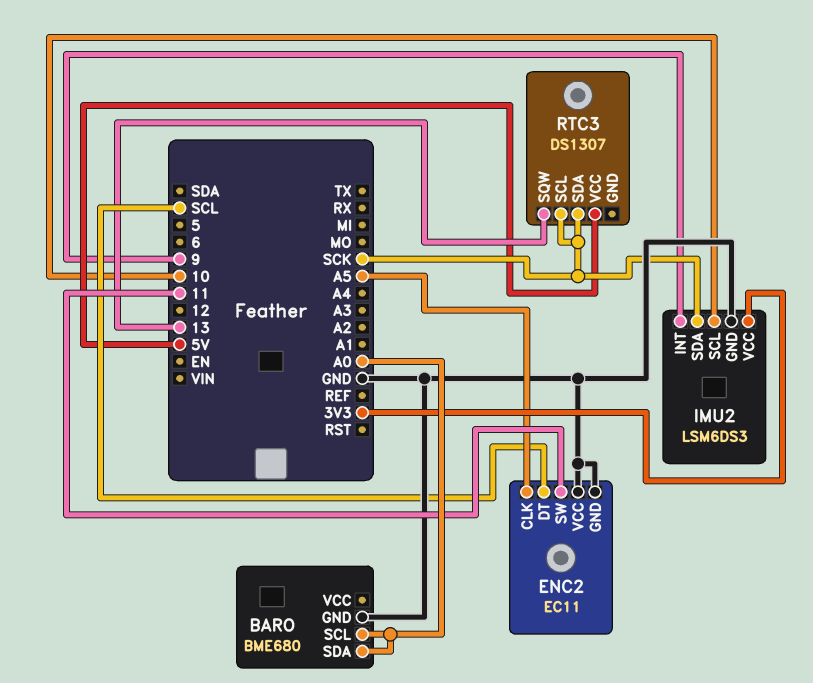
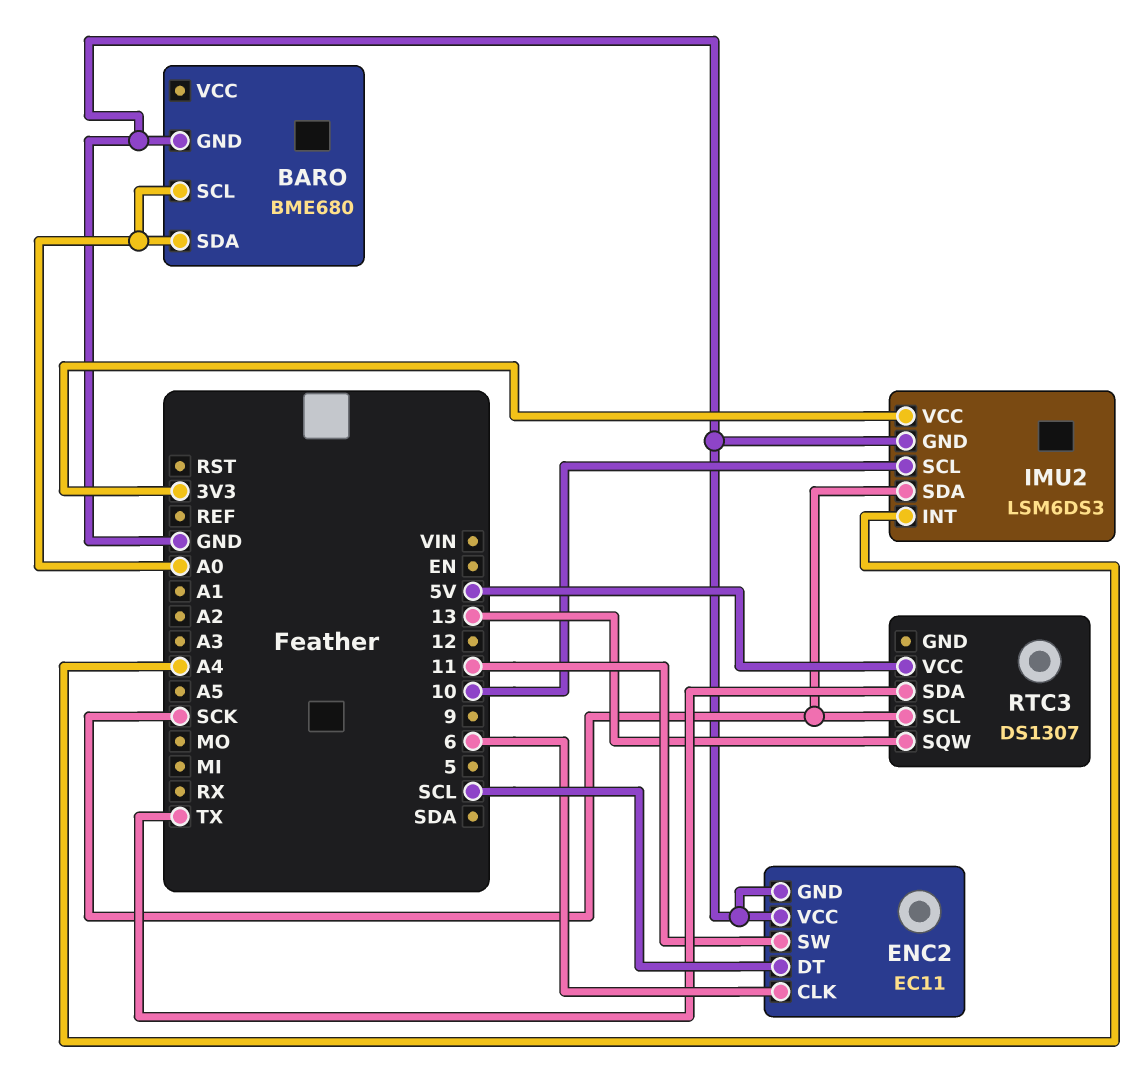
ENC2 pin CLK: A5 -> 6
IMU2 pin INT: 9 -> A4
RTC3 pin SDA: SCK -> TX

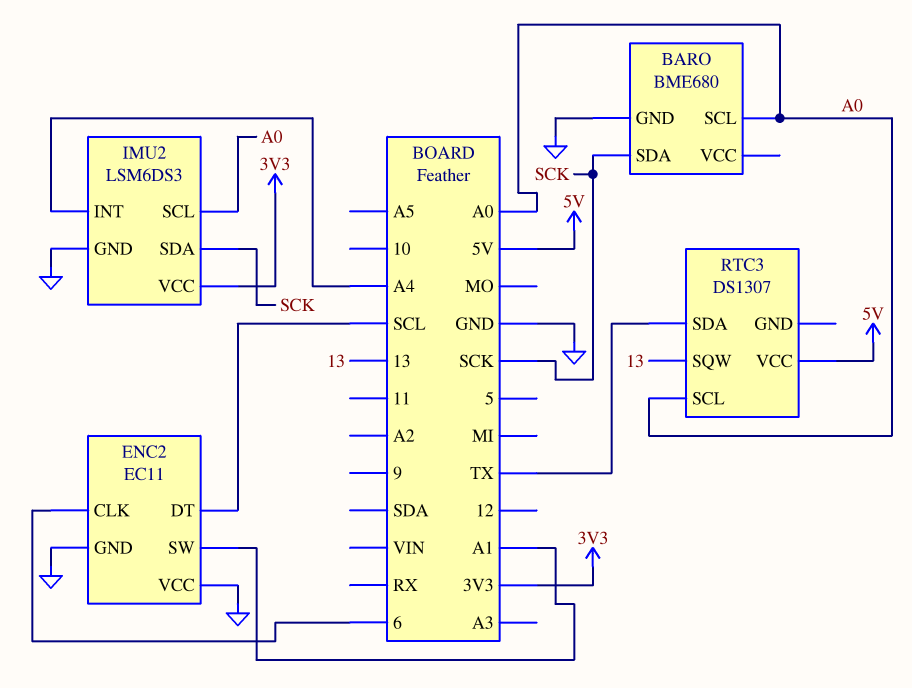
BARO pin SDA: A0 -> SCK
ENC2 pin SW: 11 -> A1
IMU2 pin SCL: 10 -> A0
RTC3 pin SCL: SCK -> A0

